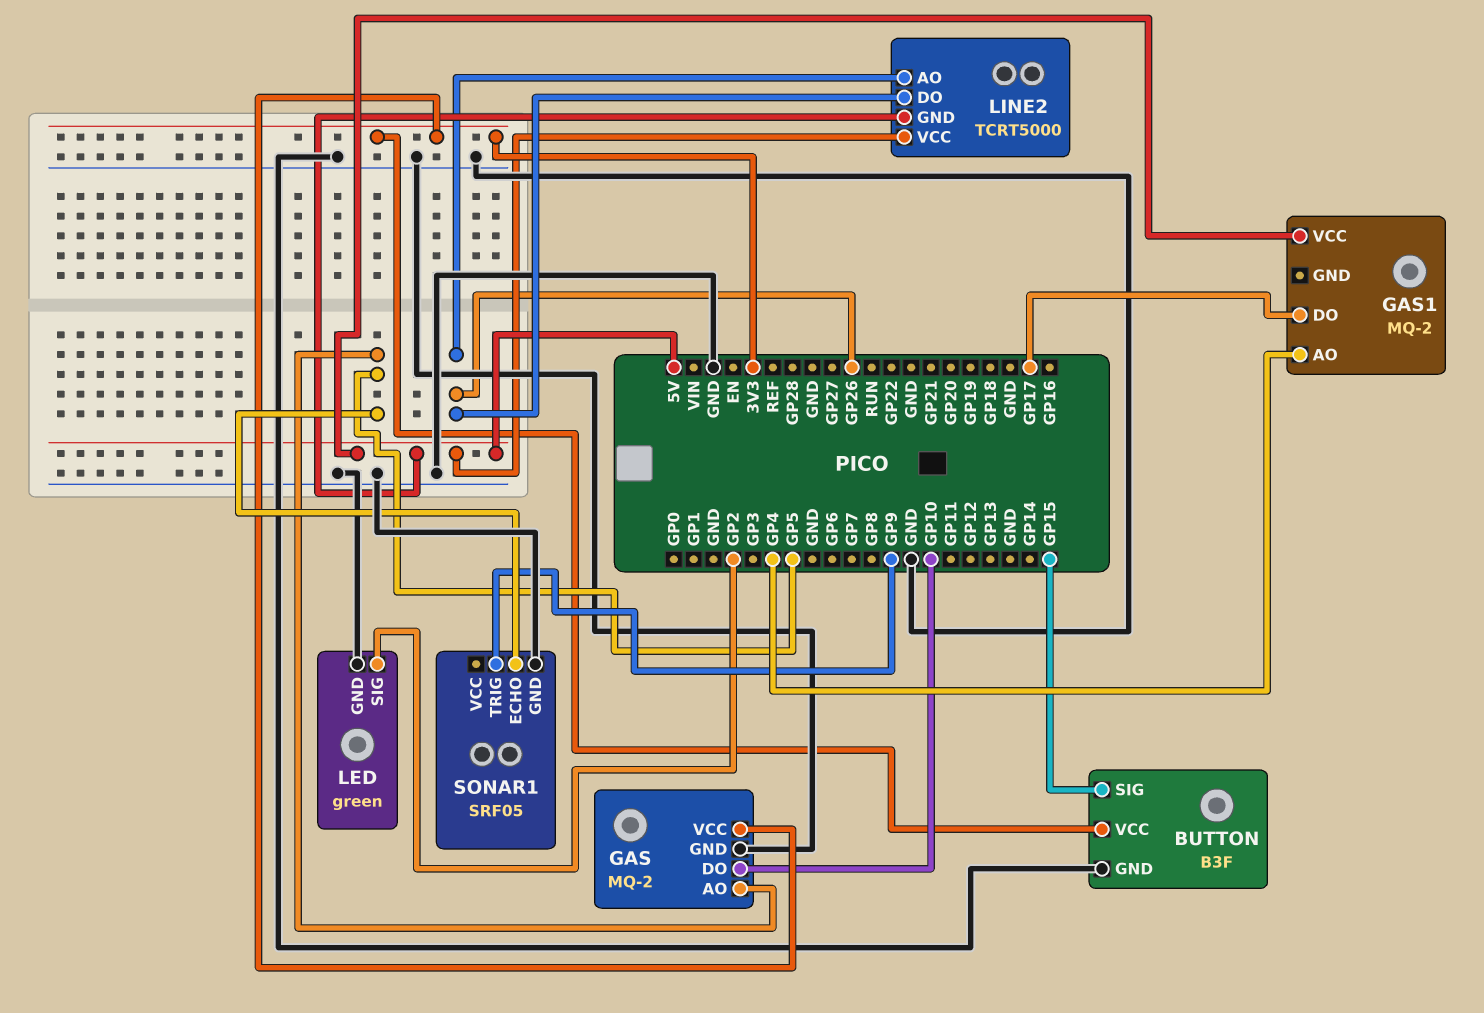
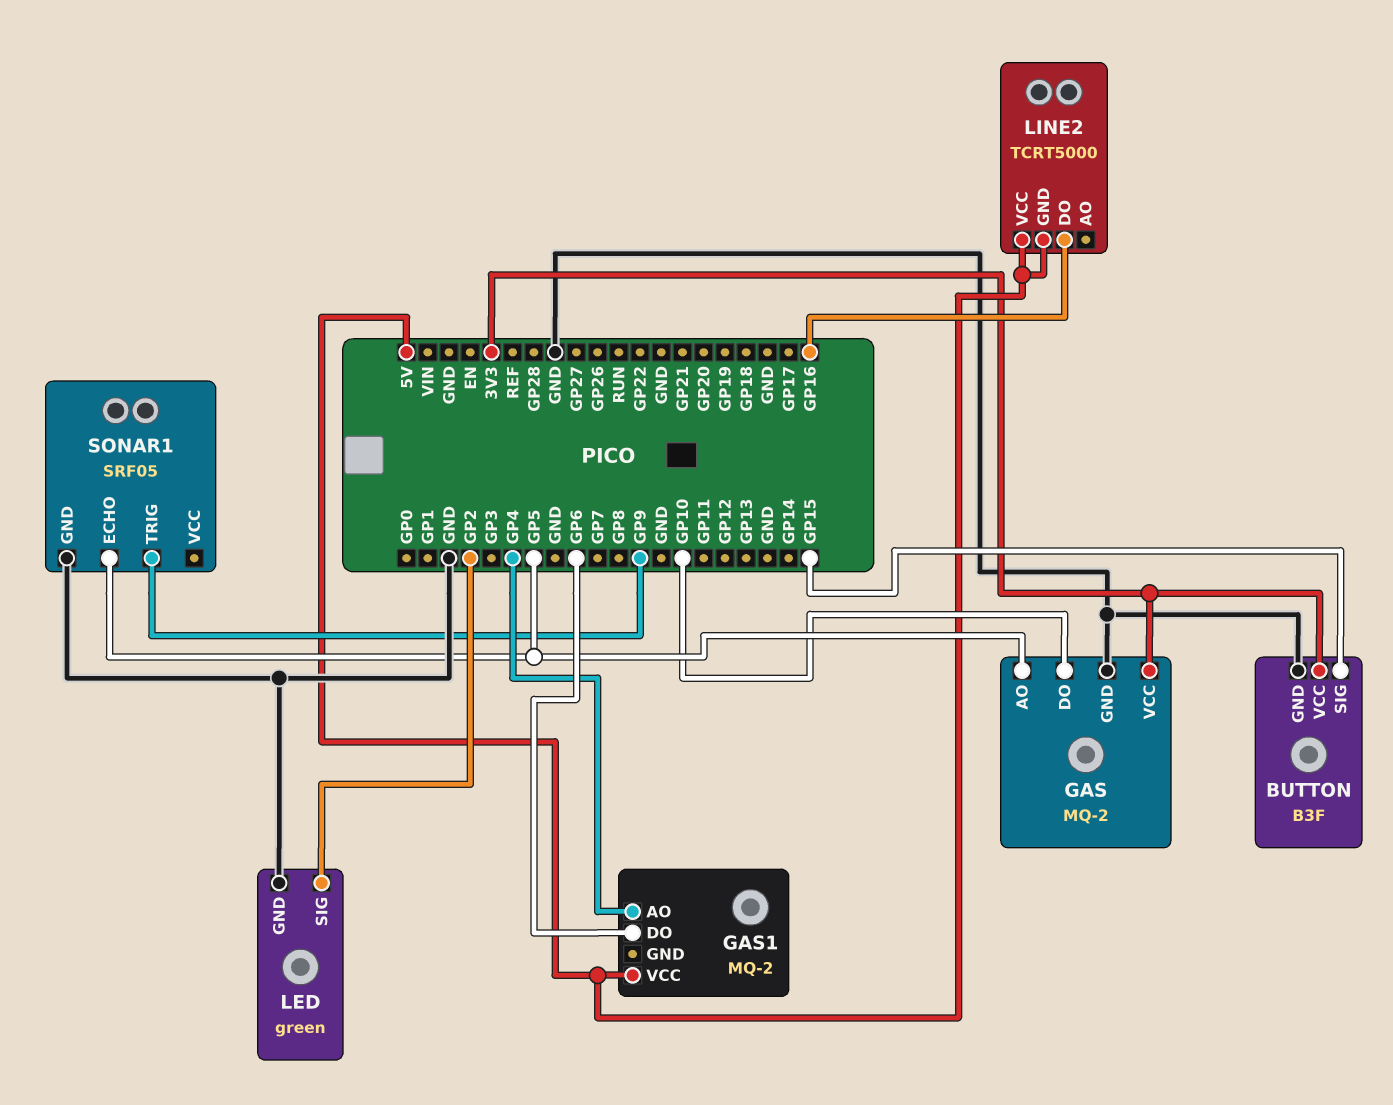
GAS1 pin DO: GP17 -> GP6
LINE2 pin AO: GP26 -> none
LINE2 pin DO: GP26 -> GP16

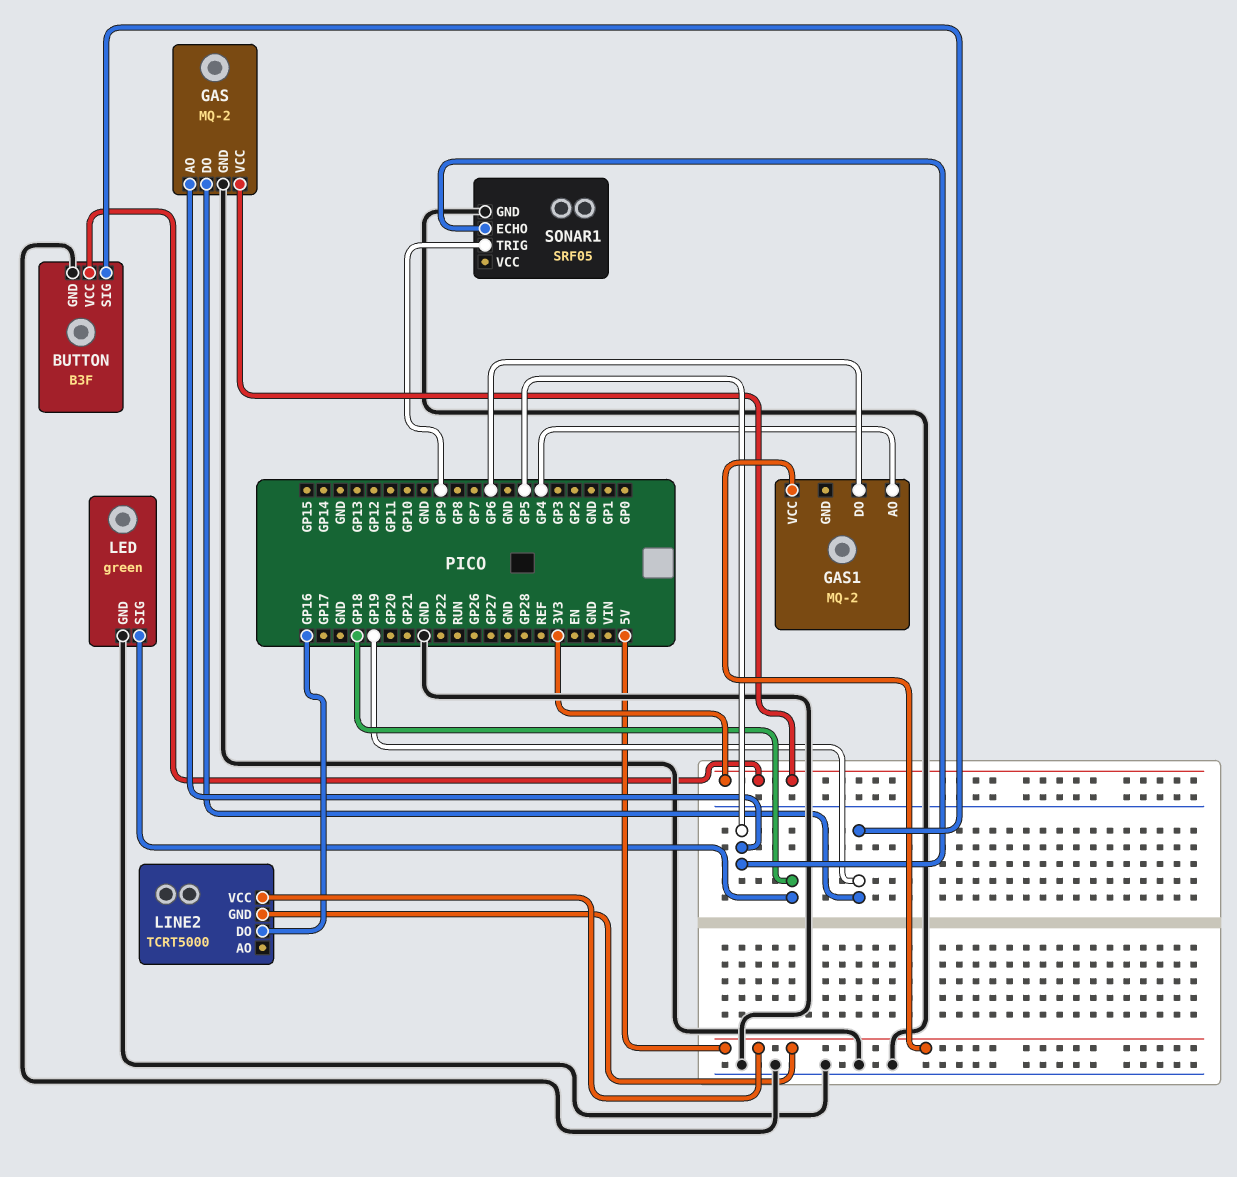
BUTTON pin SIG: GP15 -> GP19
GAS pin DO: GP10 -> GP19
LED pin SIG: GP2 -> GP18

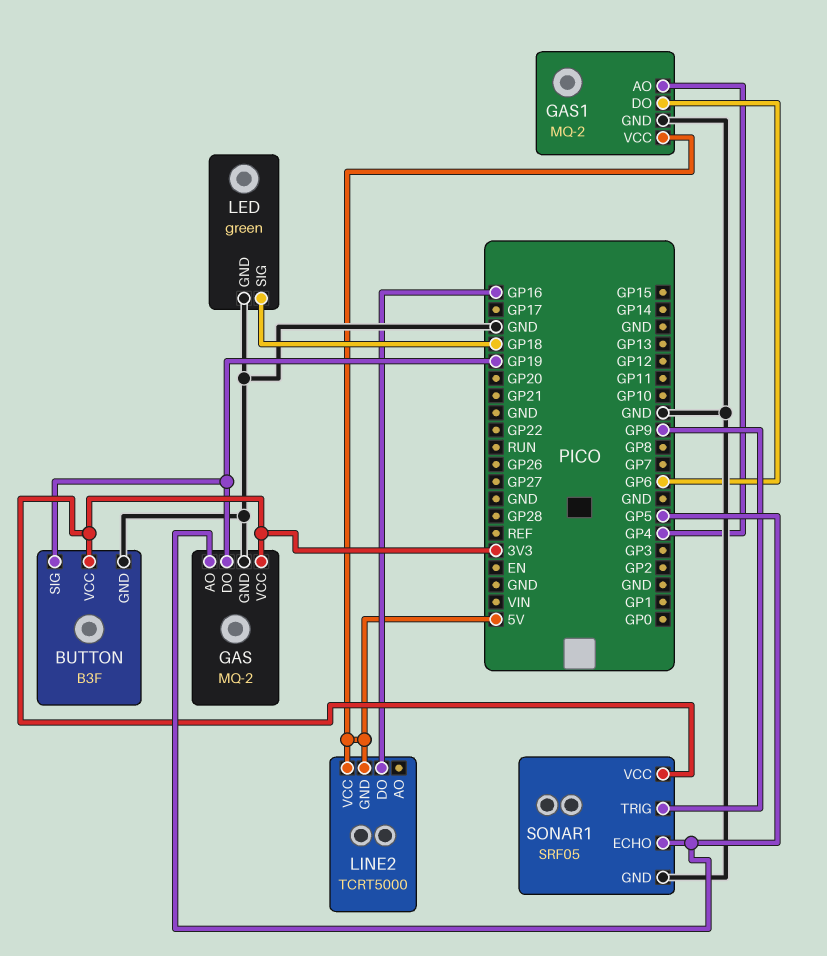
GAS1 pin GND: none -> GND
SONAR1 pin VCC: none -> 3V3

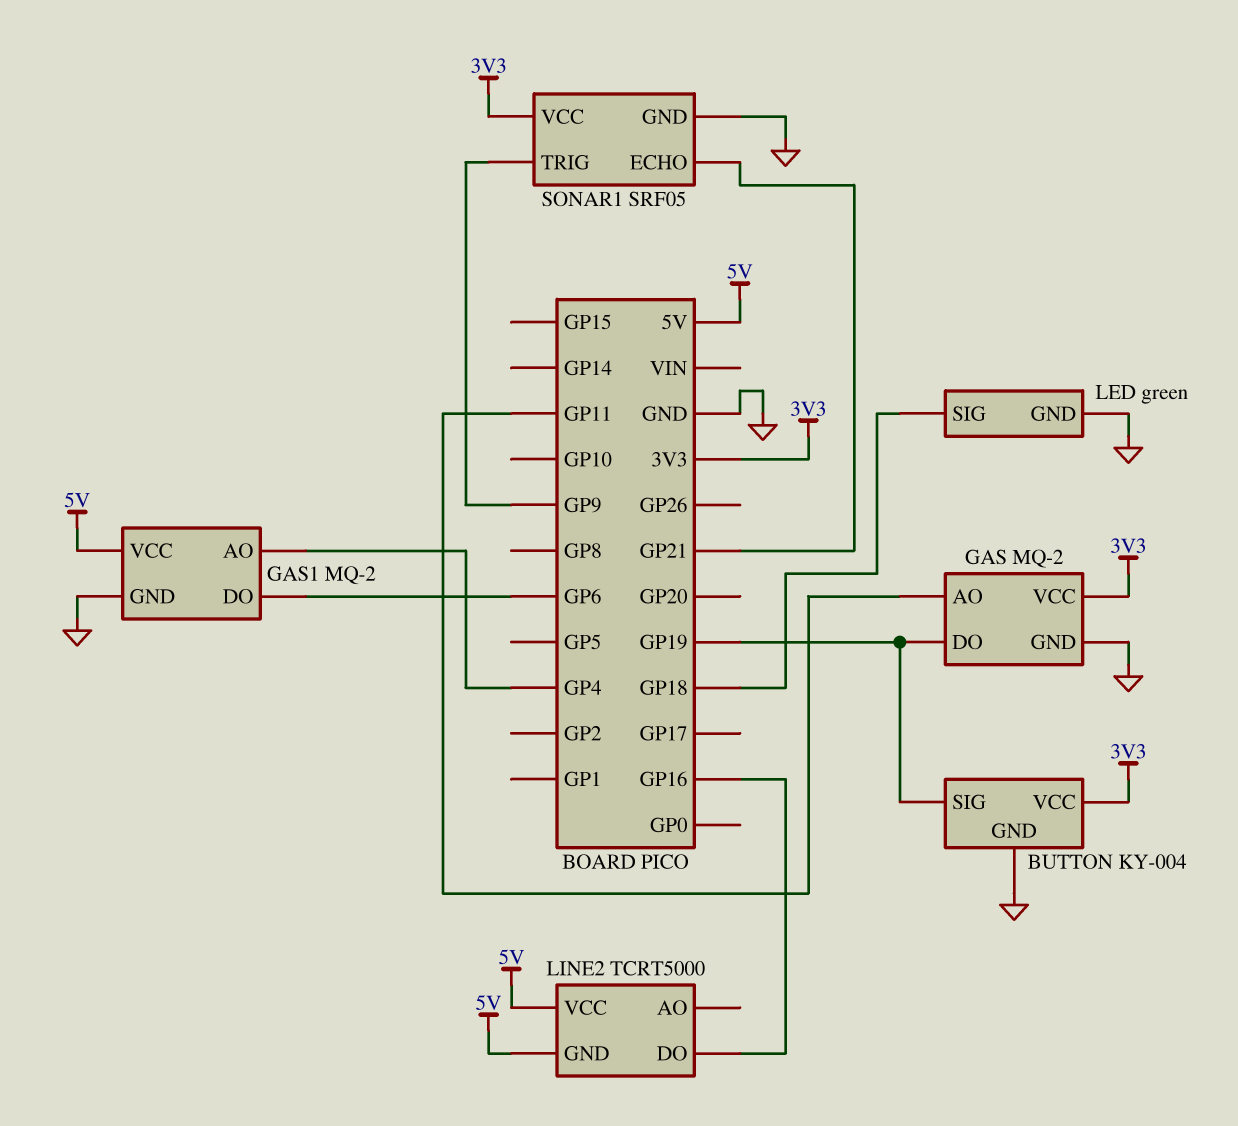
BUTTON: B3F -> KY-004
GAS pin AO: GP5 -> GP11
SONAR1 pin ECHO: GP5 -> GP21

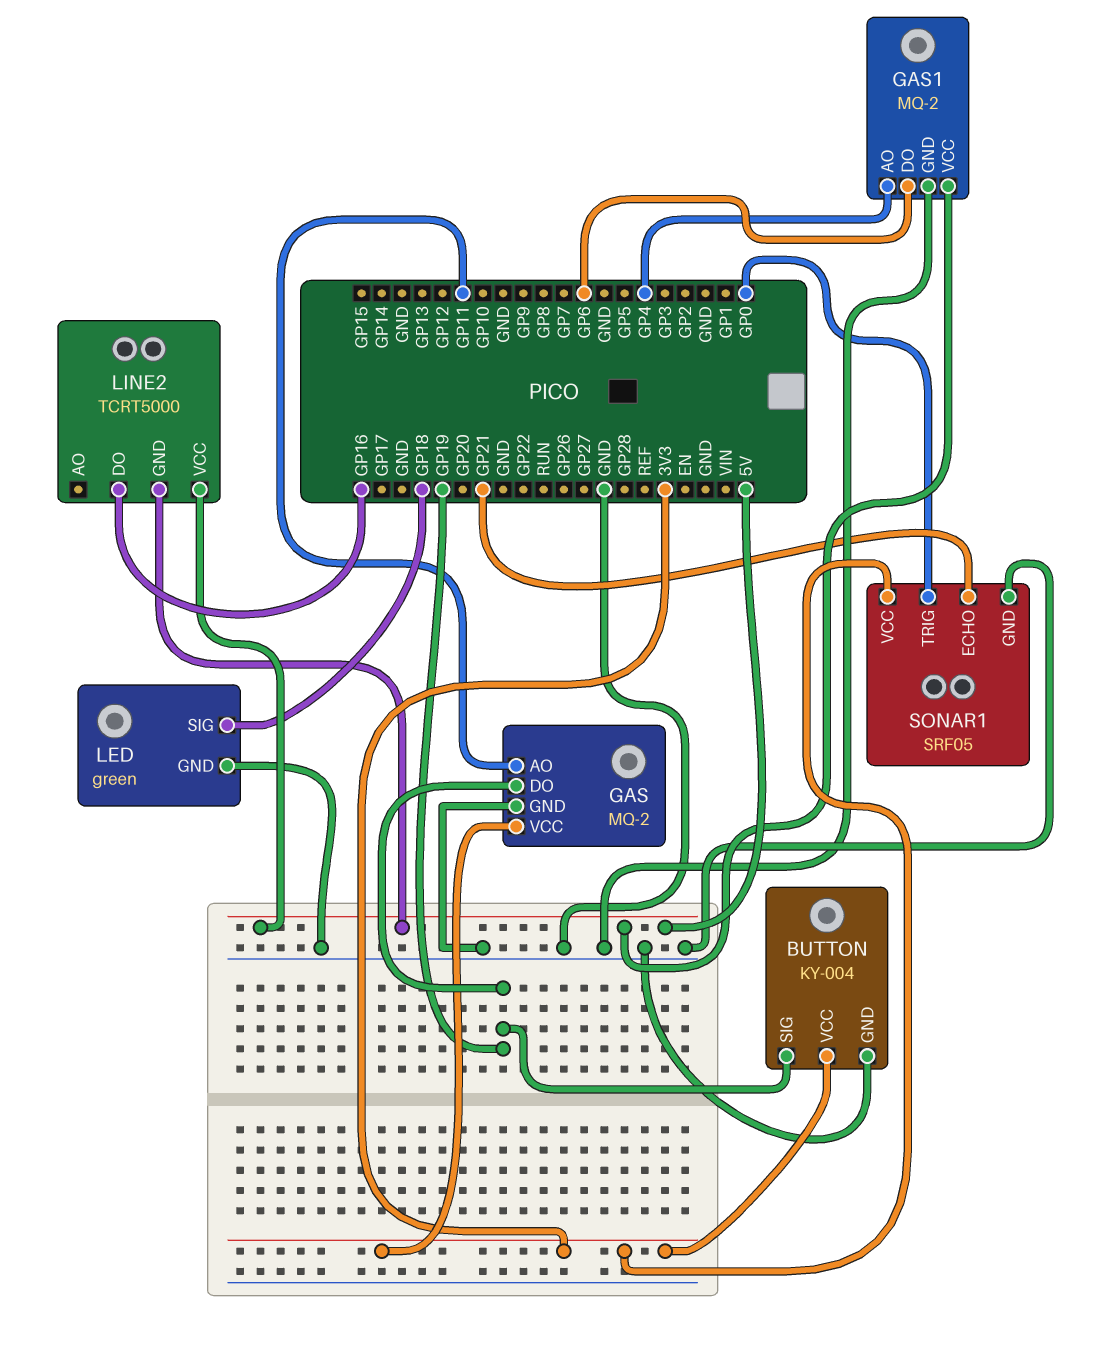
SONAR1 pin TRIG: GP9 -> GP0

